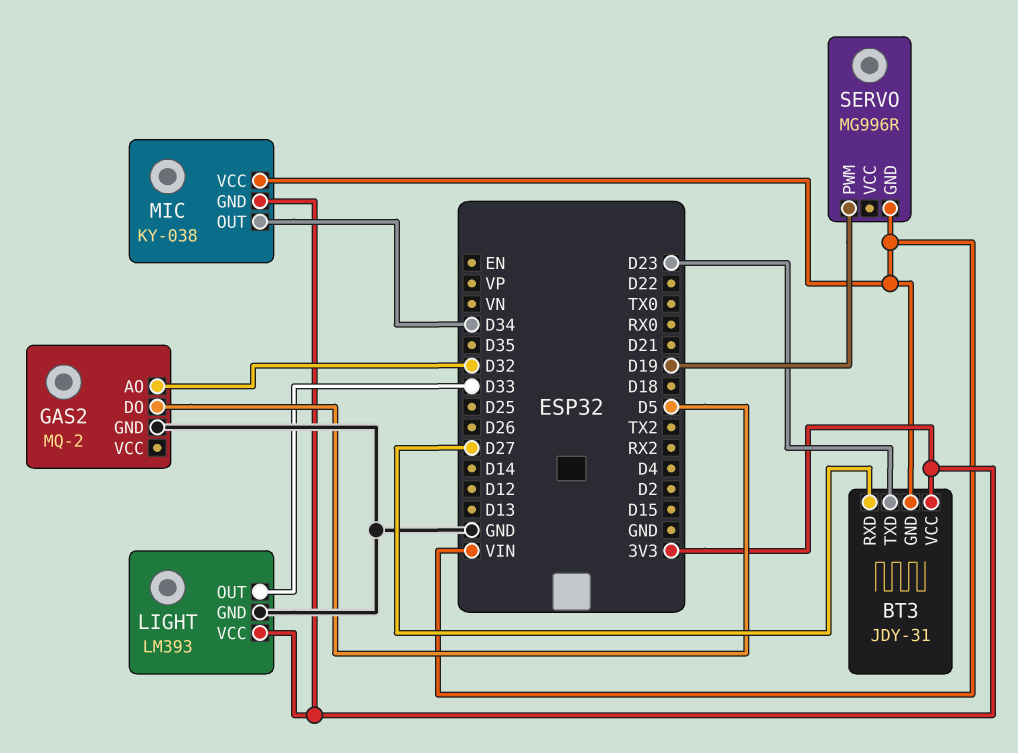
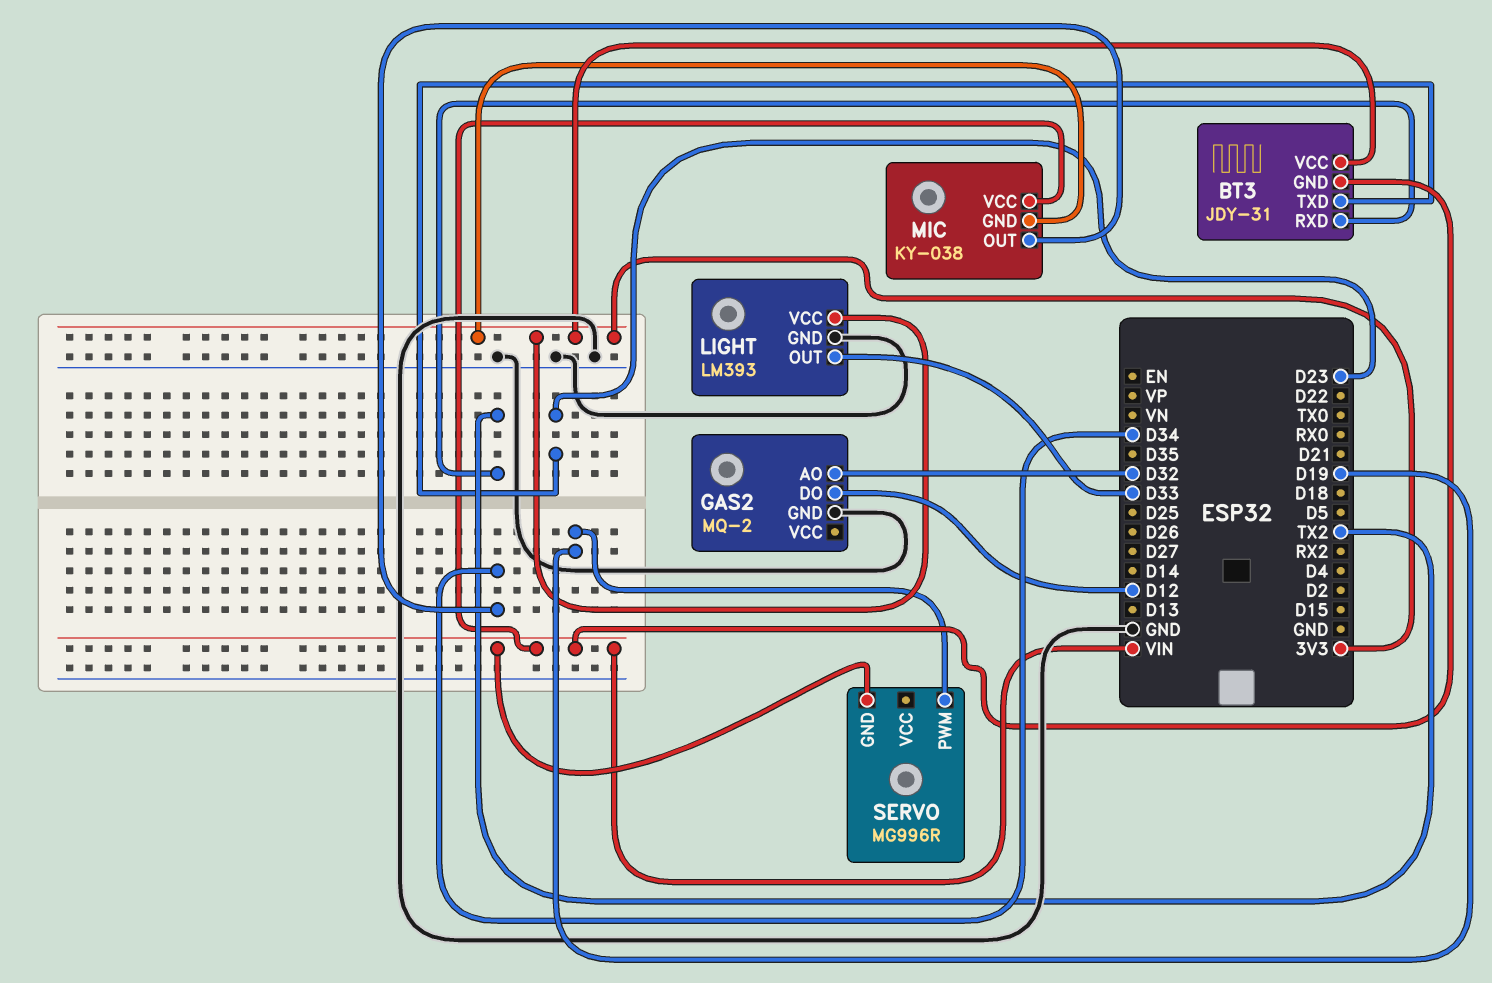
BT3 pin RXD: D27 -> TX2
GAS2 pin DO: D5 -> D12

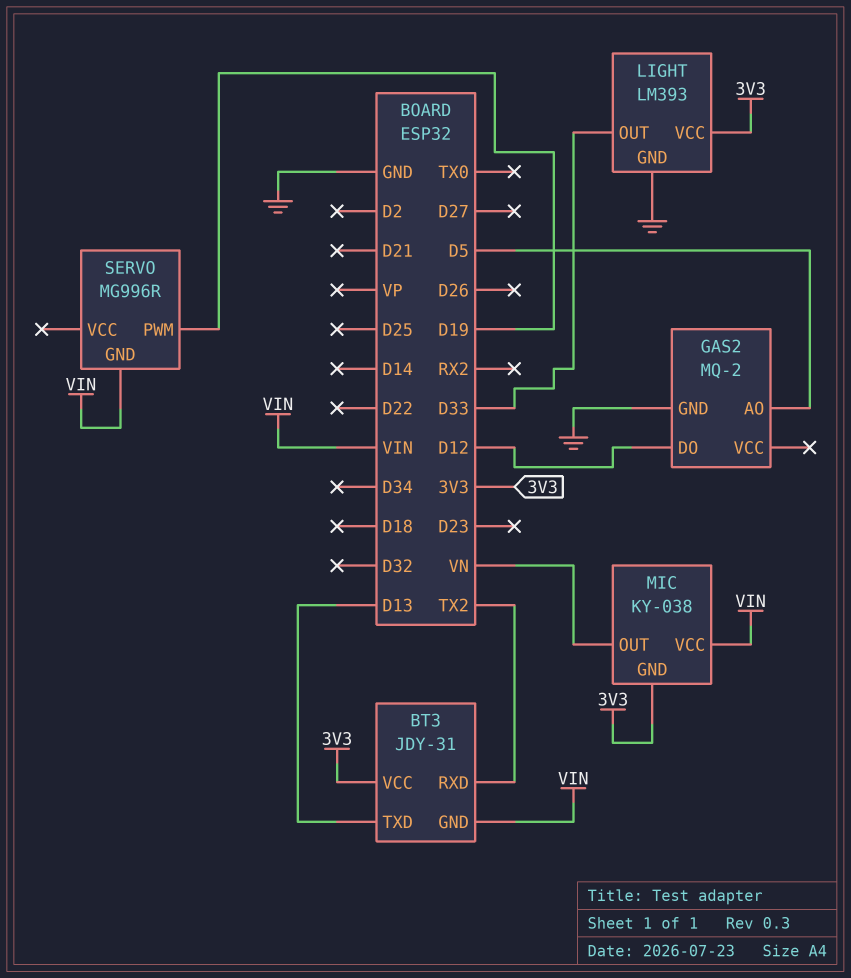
BT3 pin TXD: D23 -> D13
GAS2 pin AO: D32 -> D5
MIC pin OUT: D34 -> VN

